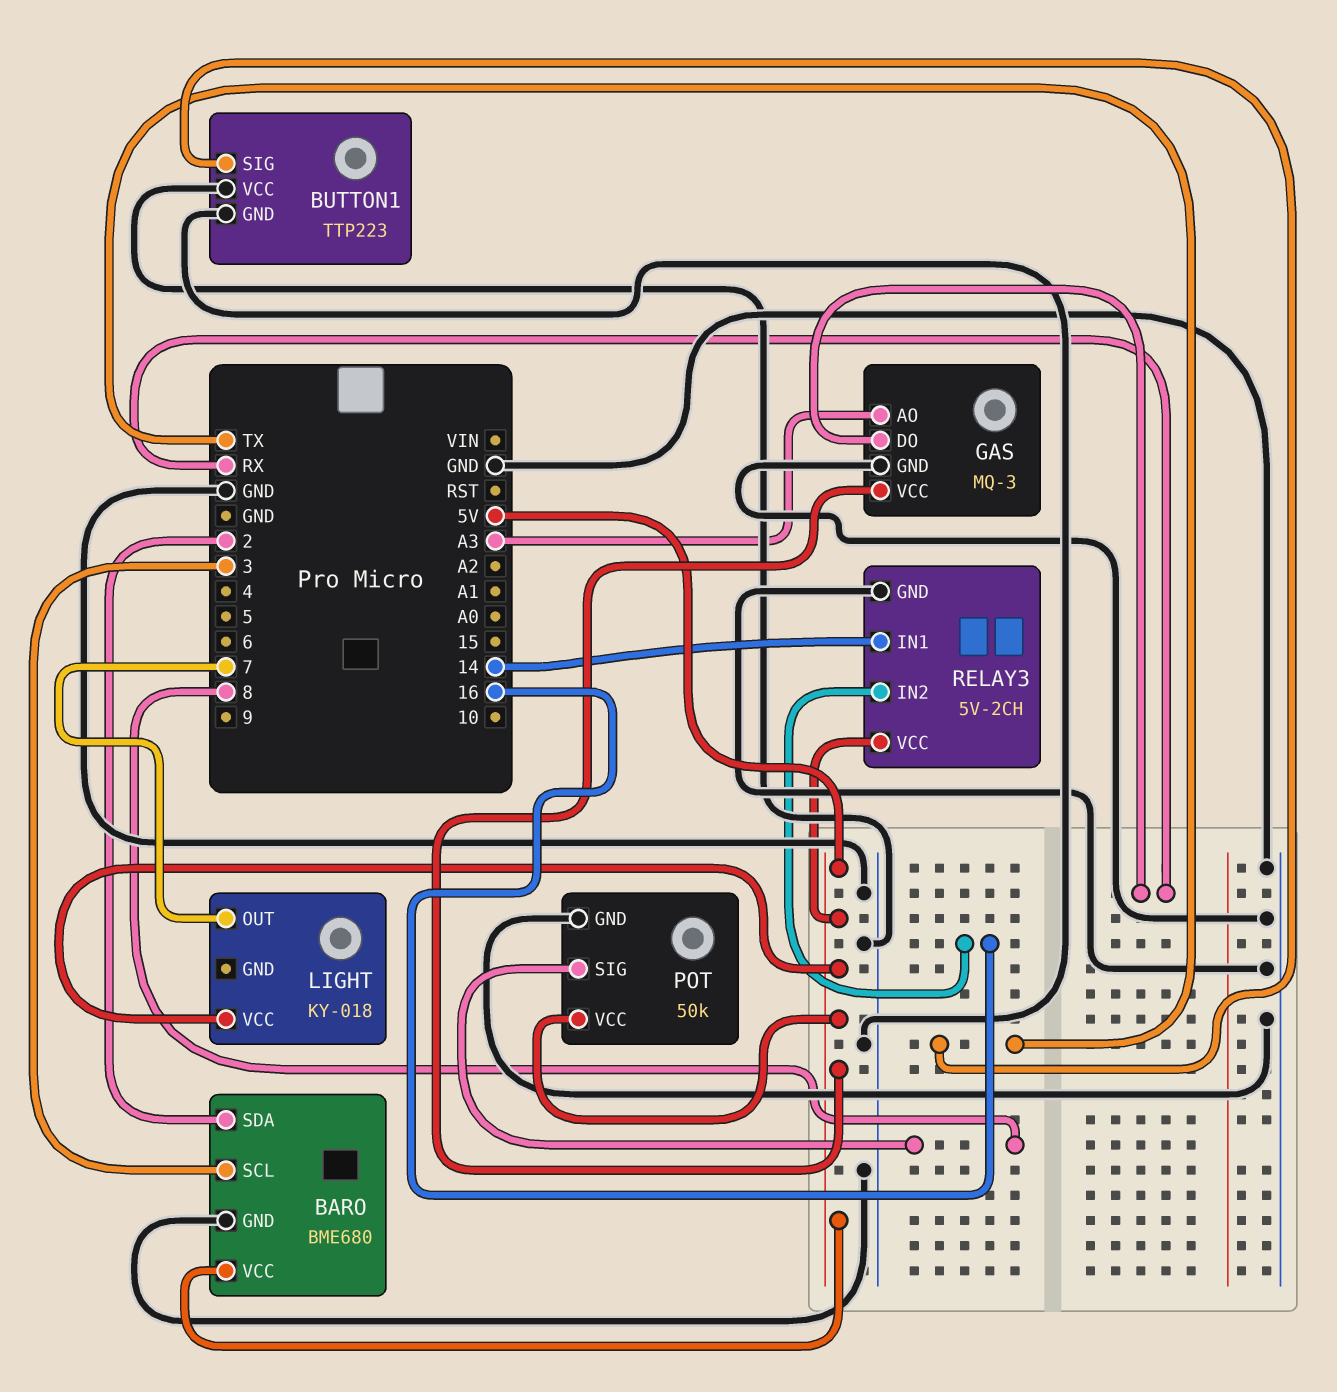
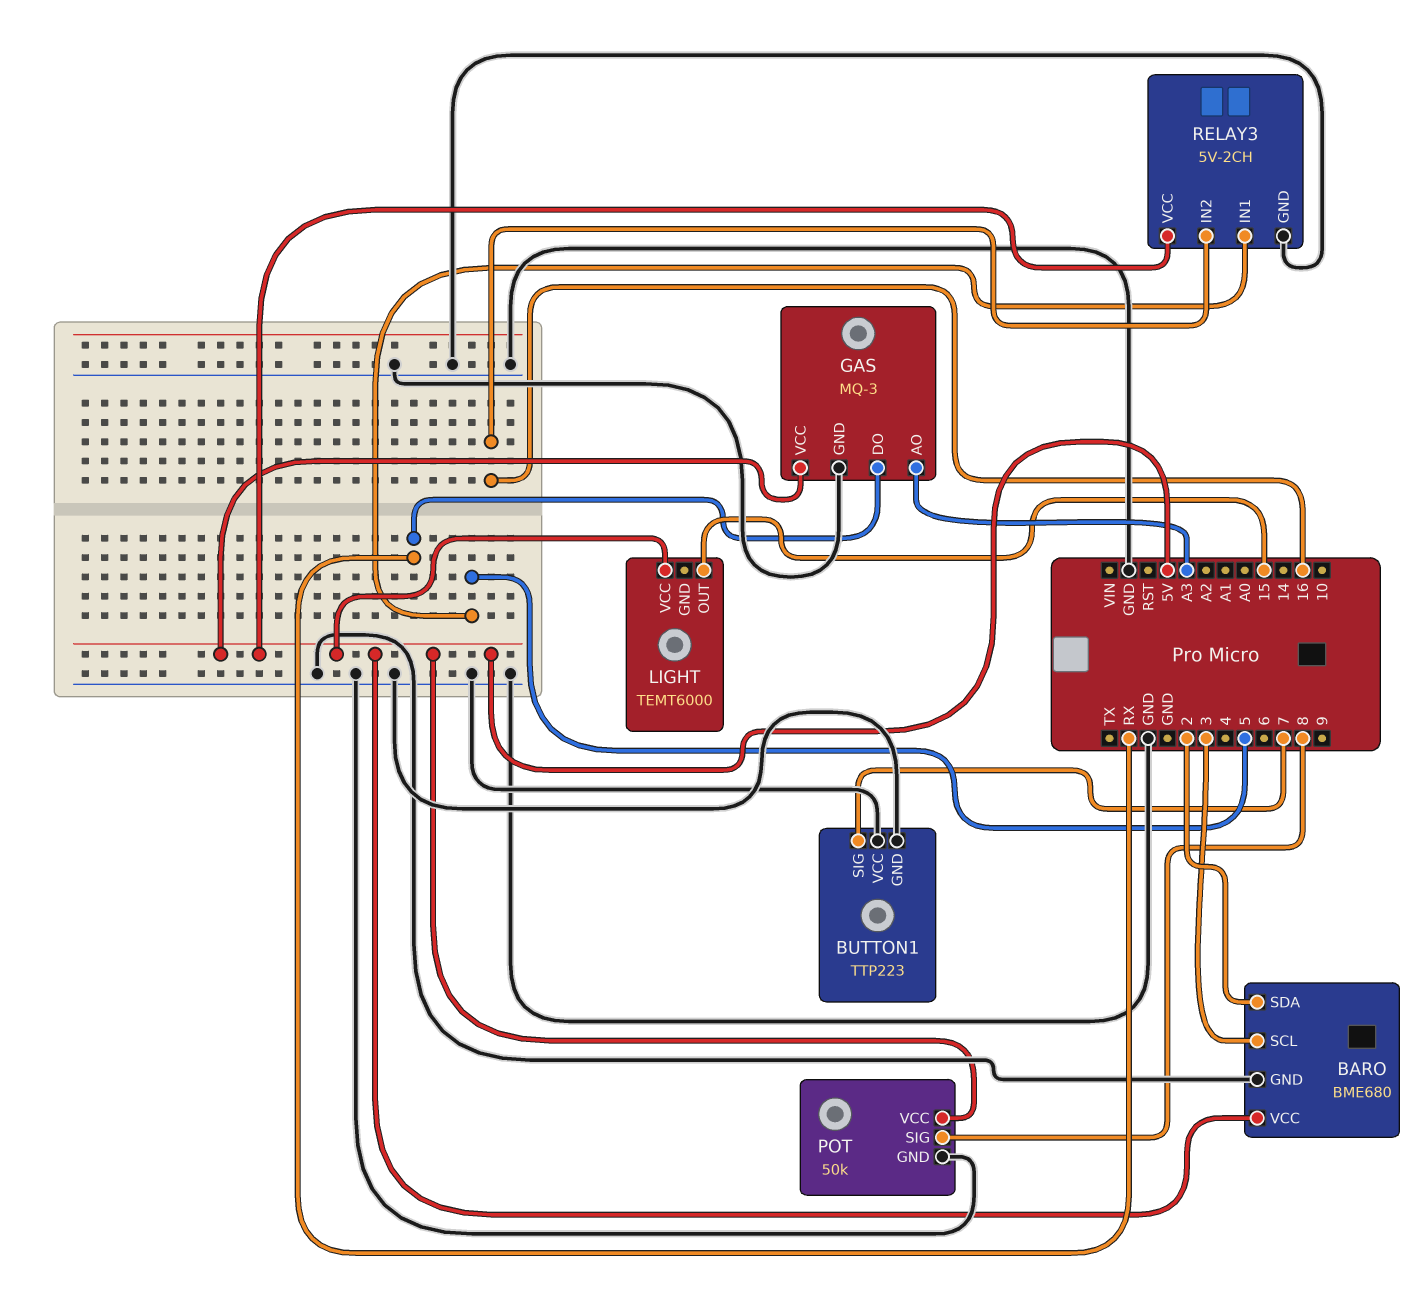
BUTTON1 pin SIG: TX -> 7
LIGHT: KY-018 -> TEMT6000
LIGHT pin OUT: 7 -> 15
RELAY3 pin IN1: 14 -> 5

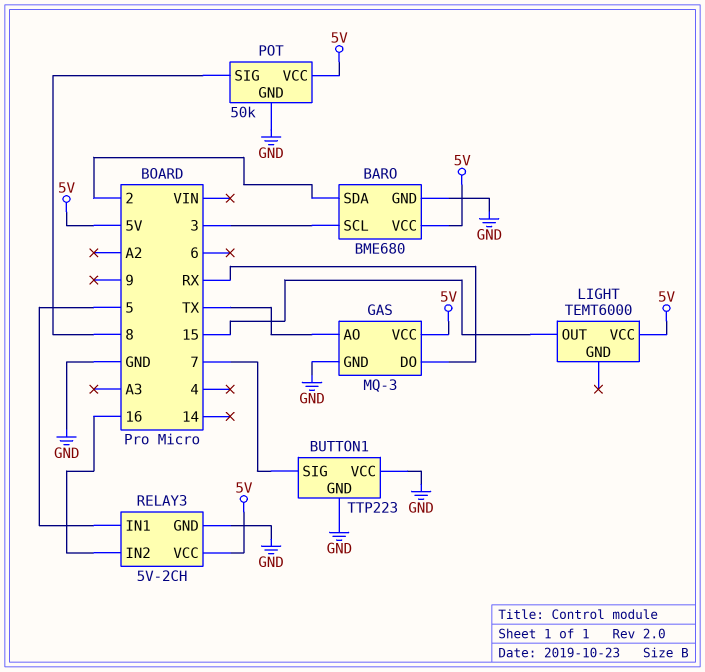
GAS pin AO: A3 -> TX

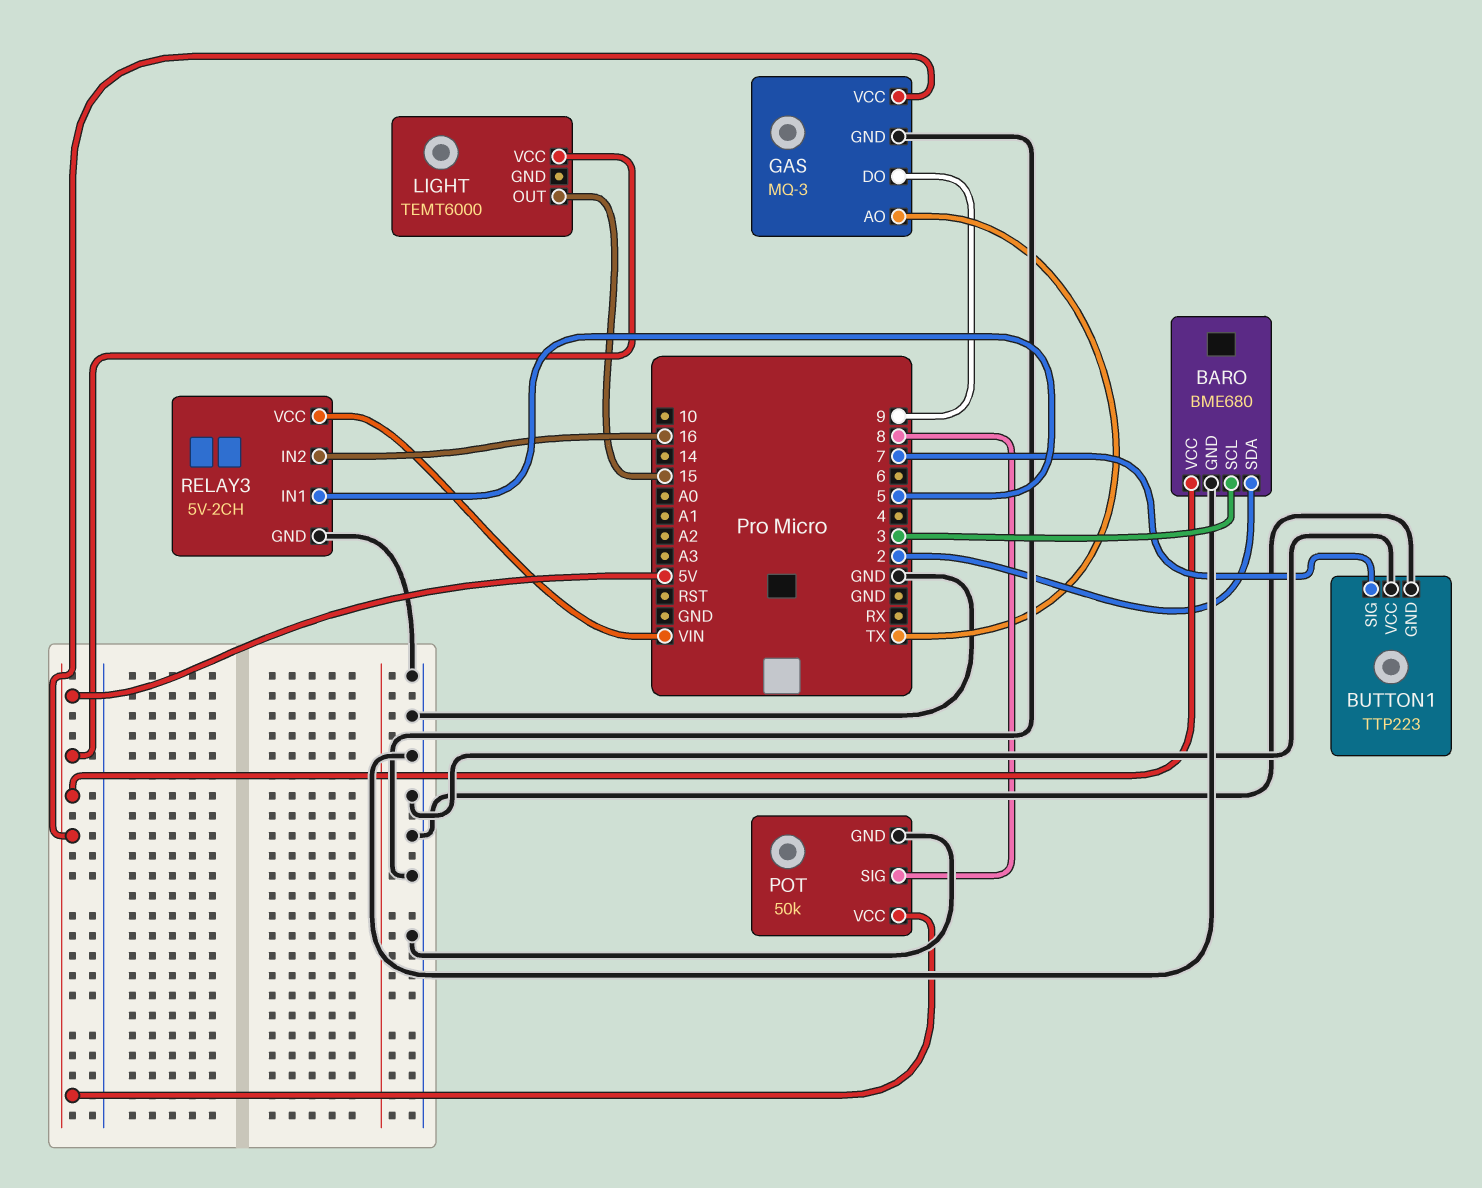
GAS pin DO: RX -> 9
RELAY3 pin VCC: 5V -> VIN

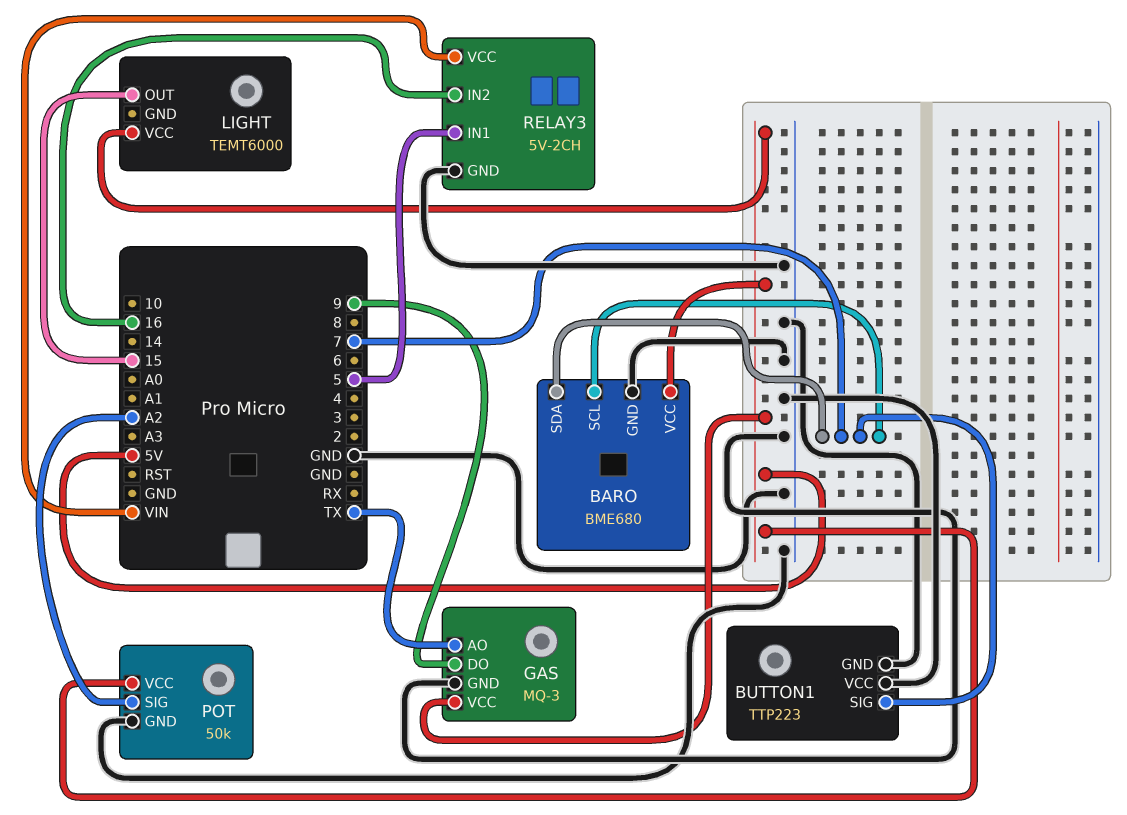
BARO pin SCL: 3 -> 7
BARO pin SDA: 2 -> 7
POT pin SIG: 8 -> A2

